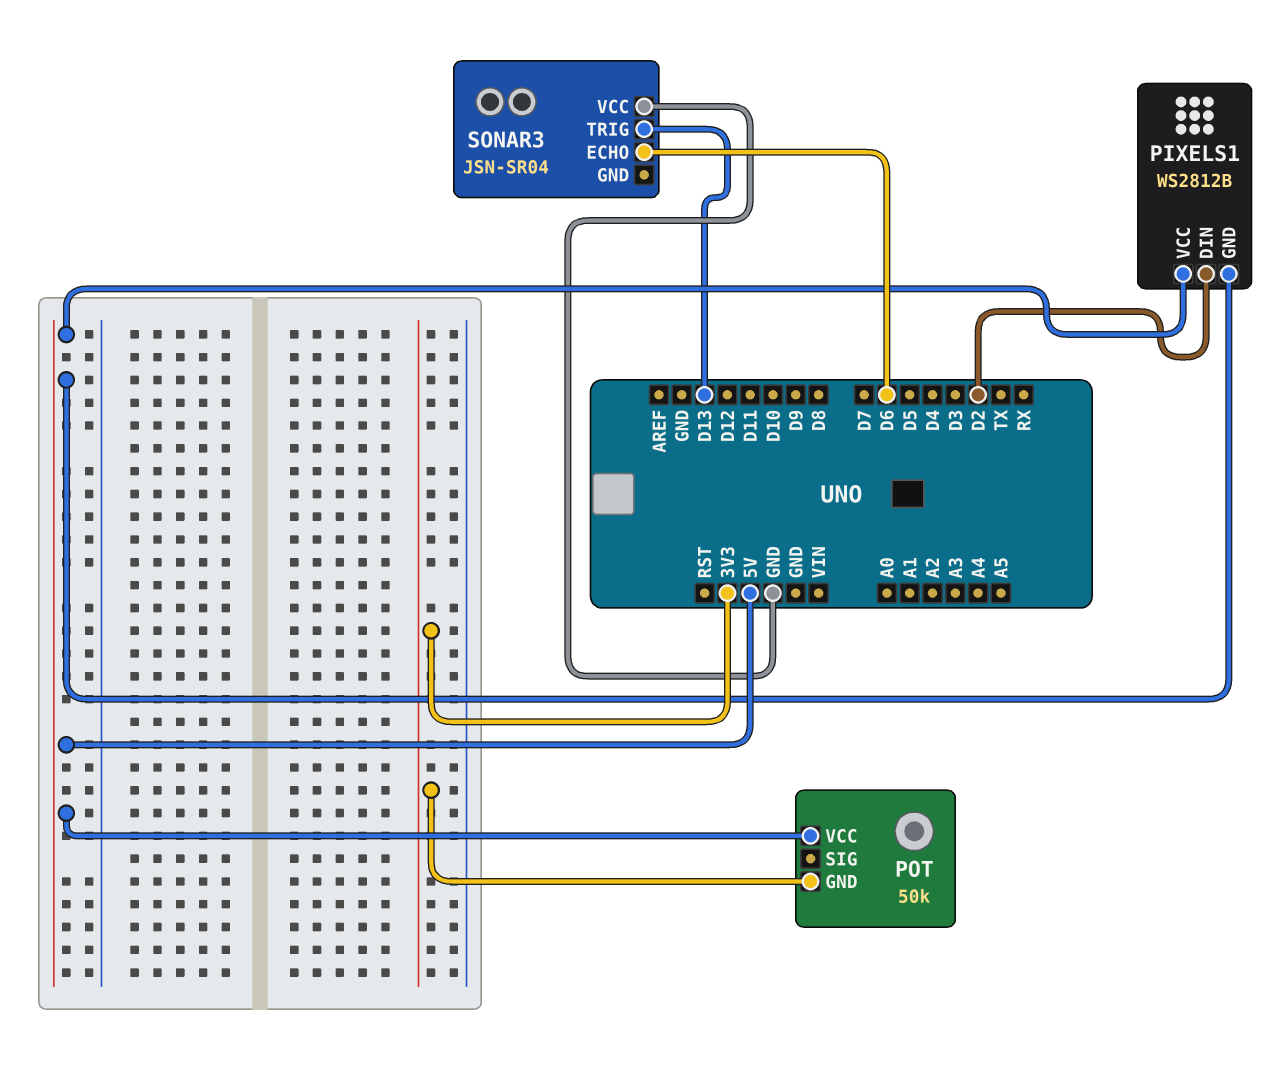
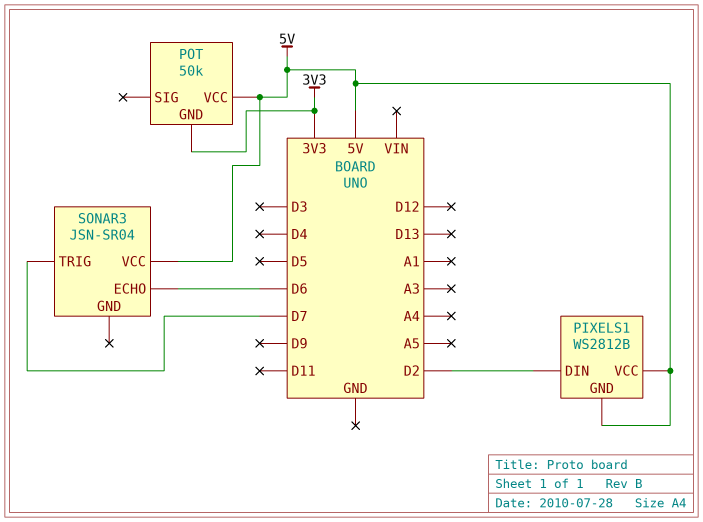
SONAR3 pin TRIG: D13 -> D7
SONAR3 pin VCC: GND -> 5V

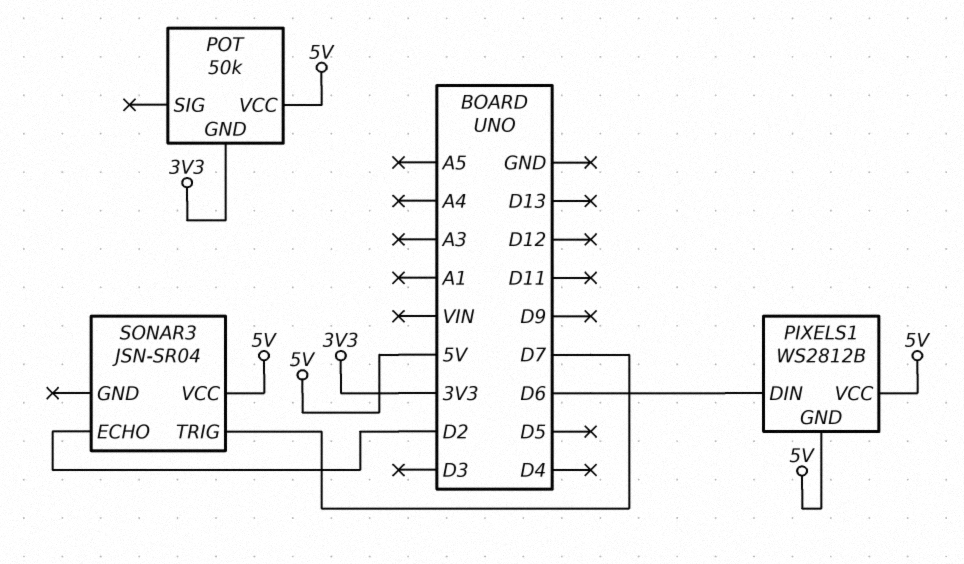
PIXELS1 pin DIN: D2 -> D6
SONAR3 pin ECHO: D6 -> D2

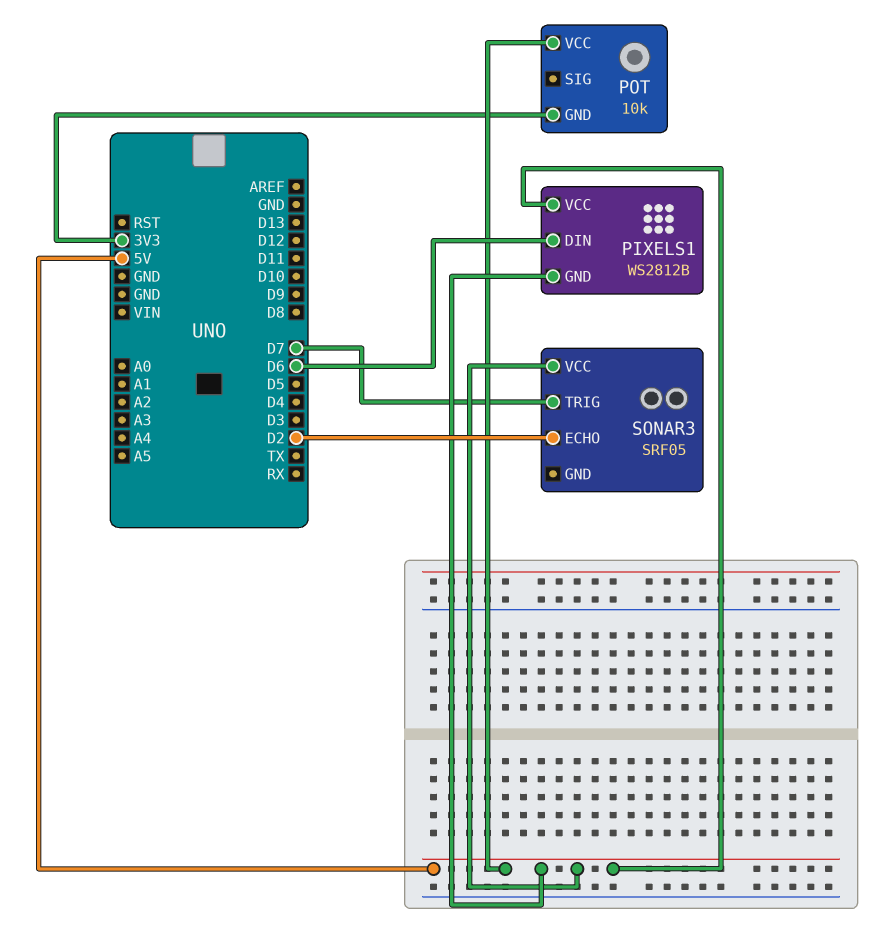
POT: 50k -> 10k
SONAR3: JSN-SR04 -> SRF05

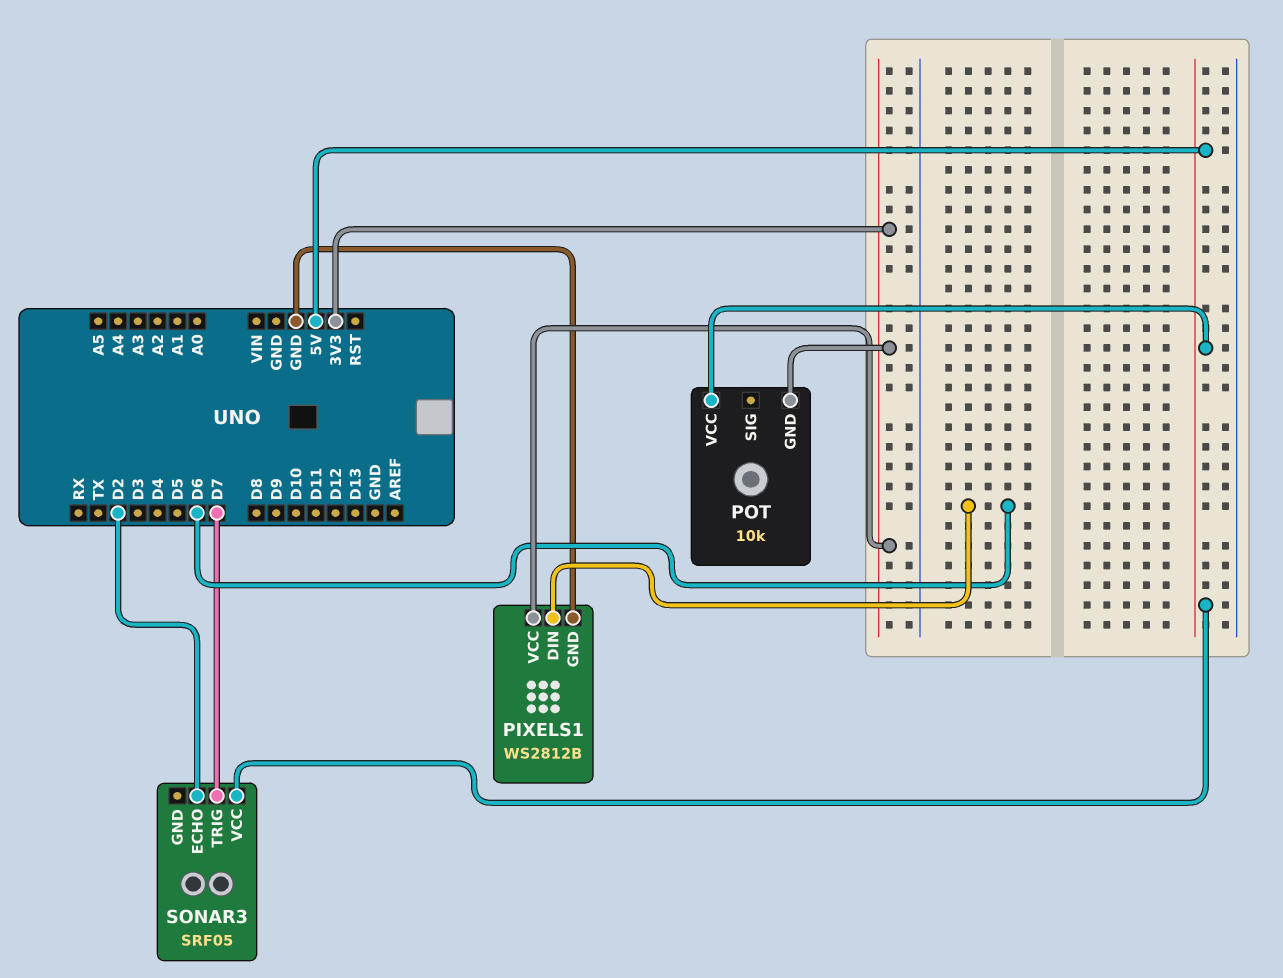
PIXELS1 pin GND: 5V -> GND
PIXELS1 pin VCC: 5V -> 3V3

